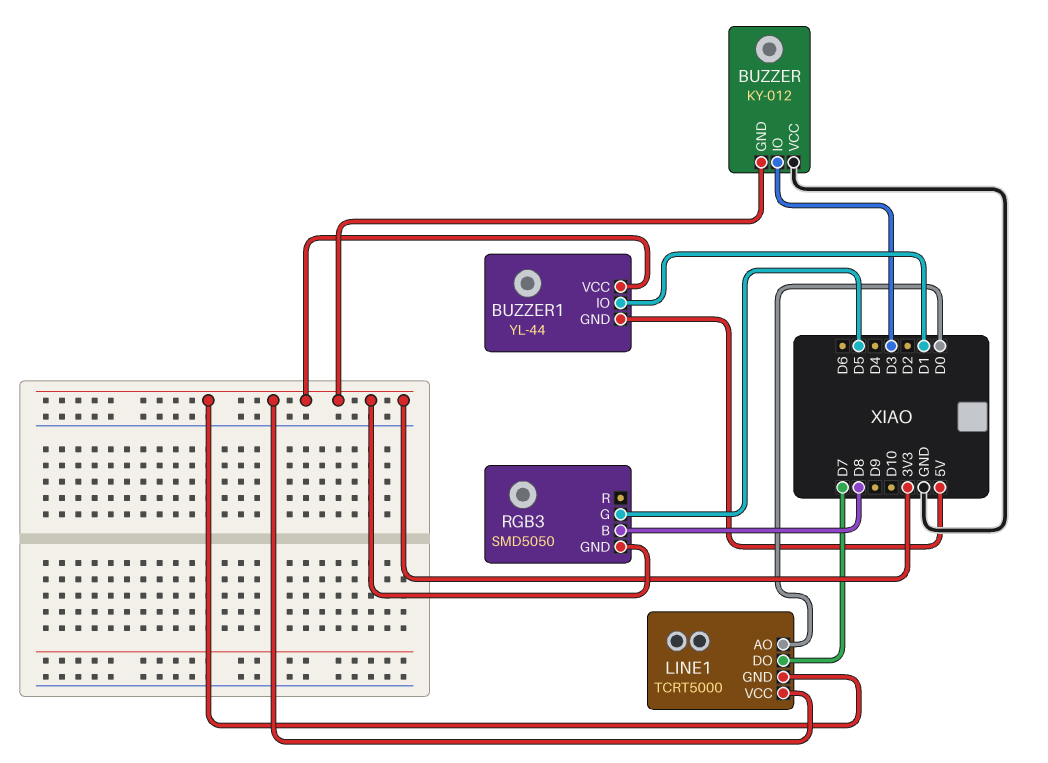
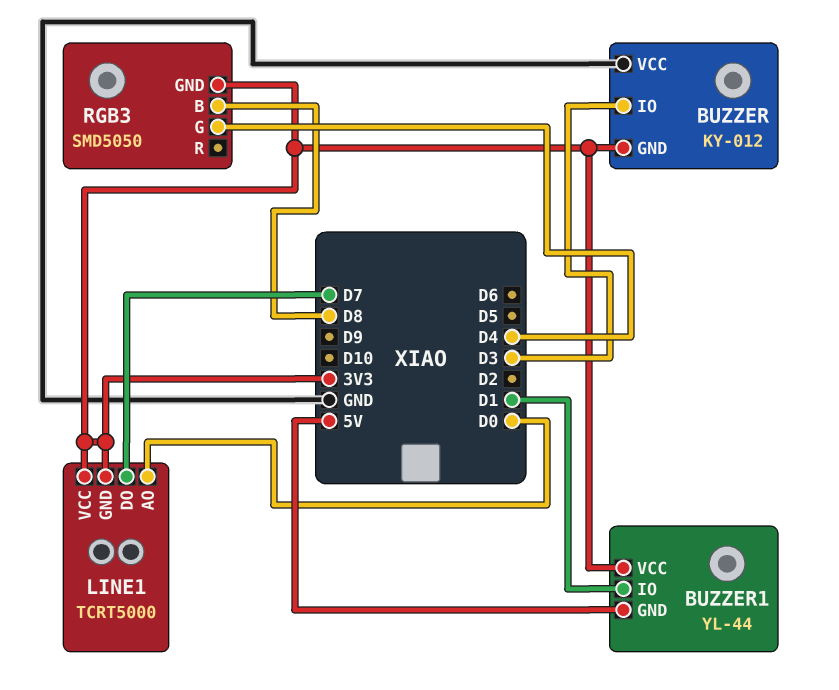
RGB3 pin G: D5 -> D4

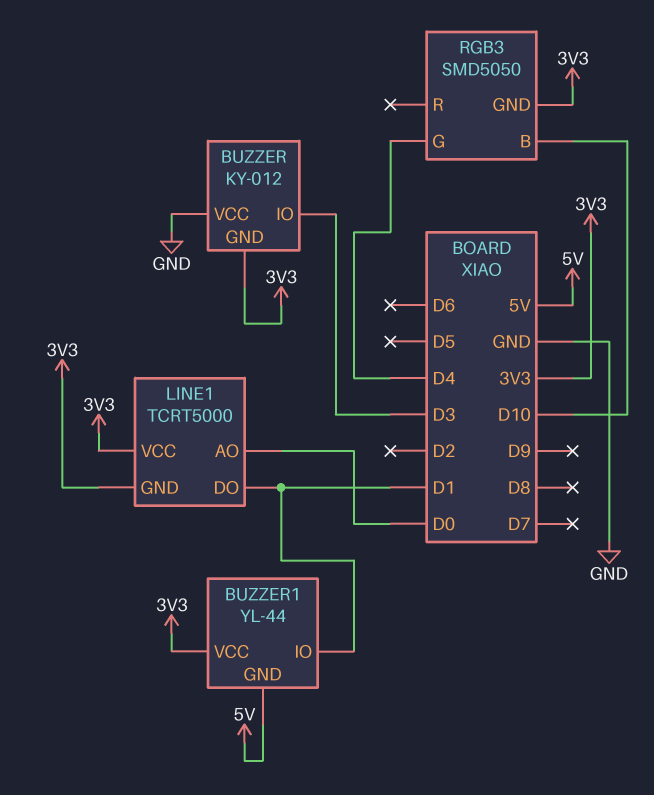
LINE1 pin DO: D7 -> D1
RGB3 pin B: D8 -> D10

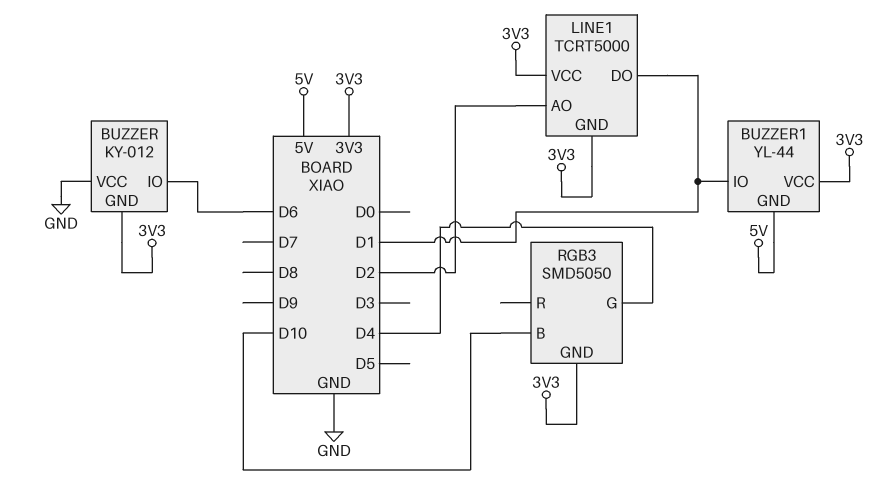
BUZZER pin IO: D3 -> D6
LINE1 pin AO: D0 -> D2

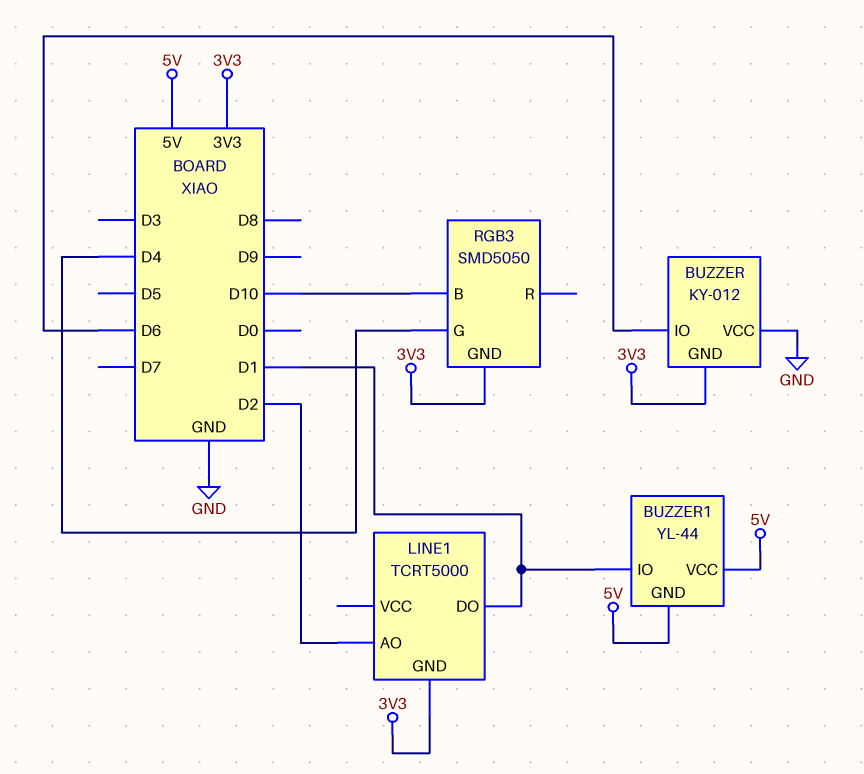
BUZZER1 pin VCC: 3V3 -> 5V
LINE1 pin VCC: 3V3 -> none

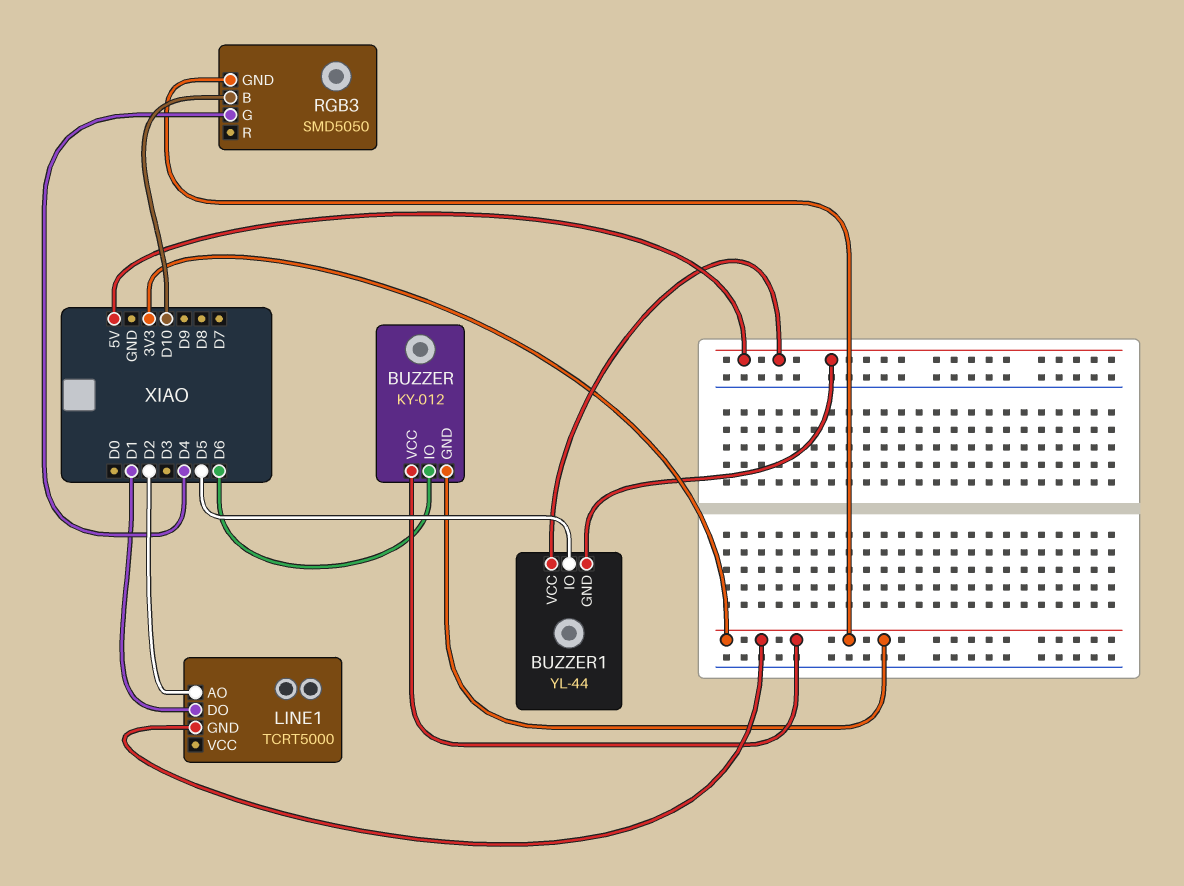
BUZZER pin VCC: GND -> 3V3
BUZZER1 pin IO: D1 -> D5

